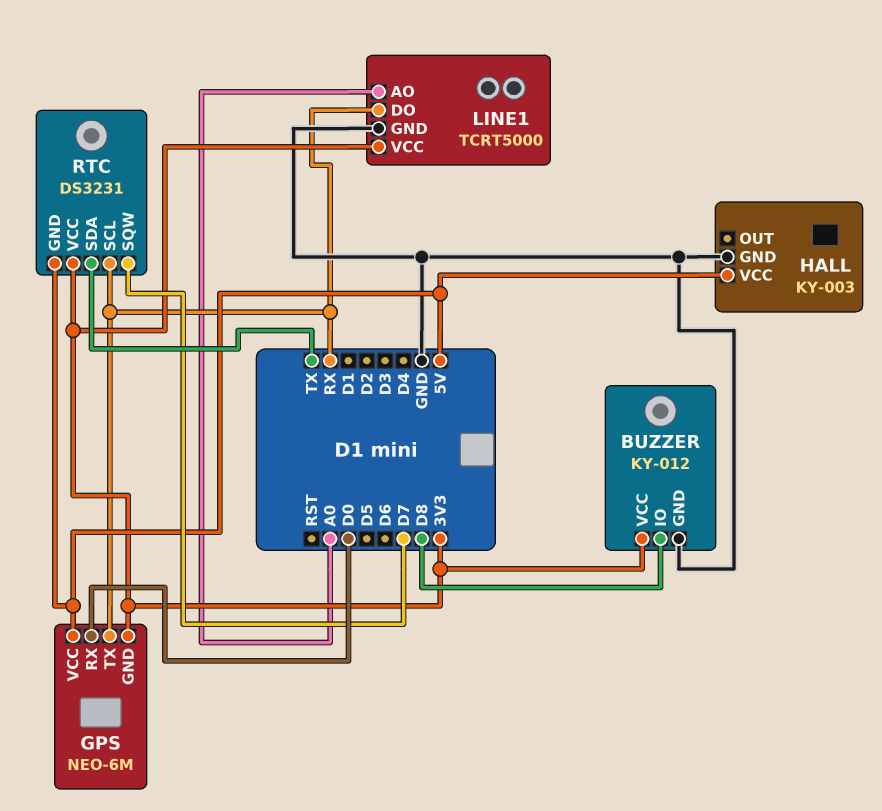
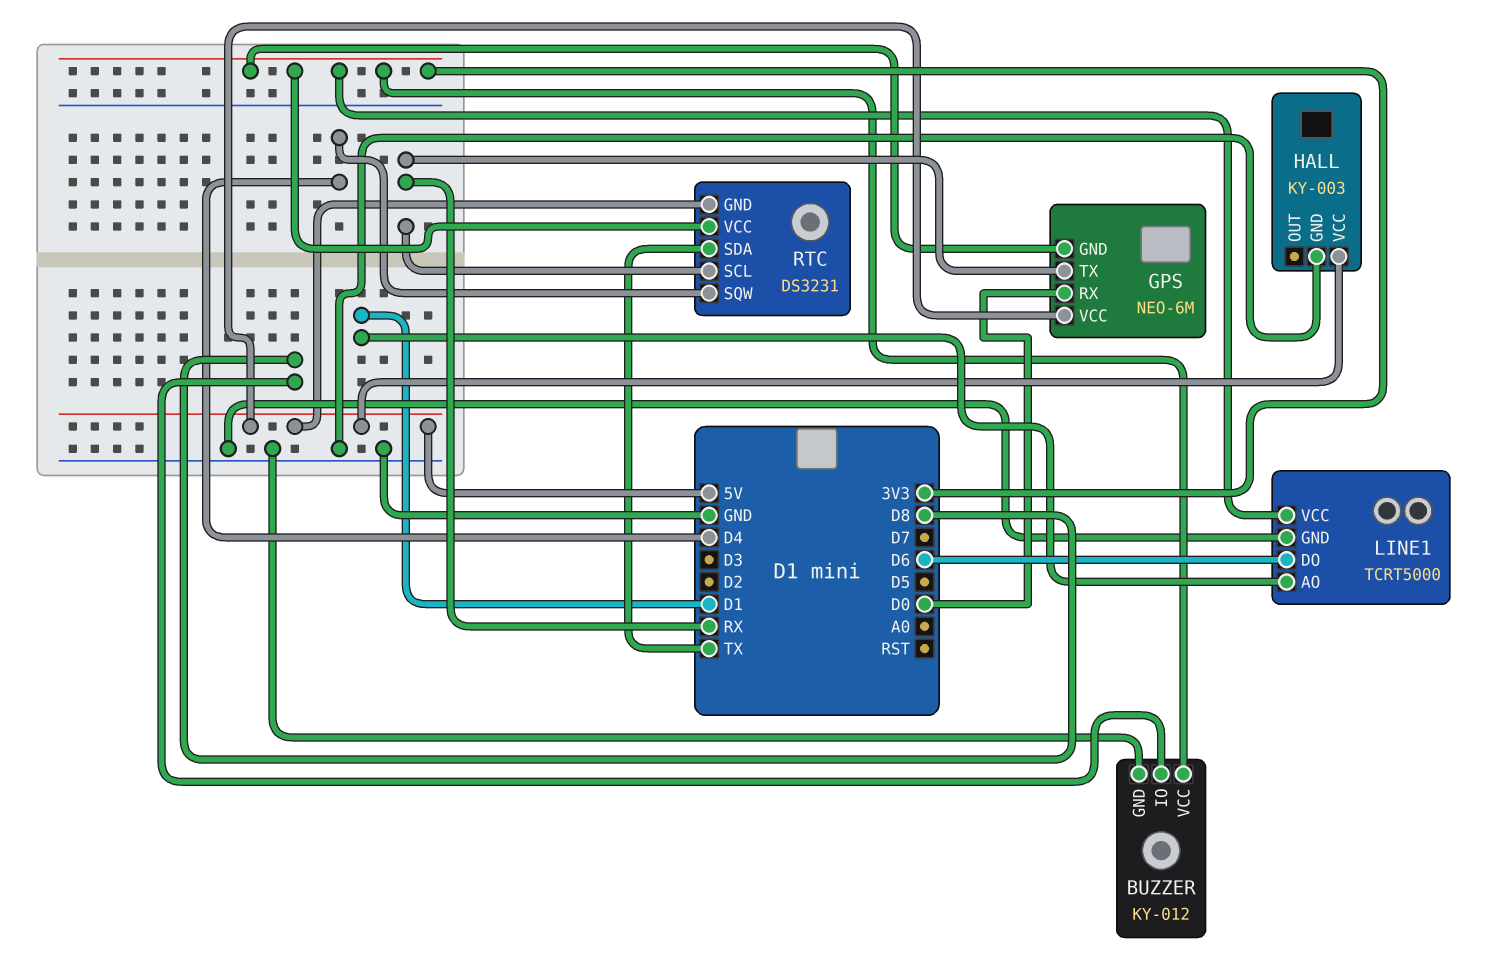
LINE1 pin AO: A0 -> D1
LINE1 pin DO: RX -> D6
RTC pin SQW: D7 -> D4

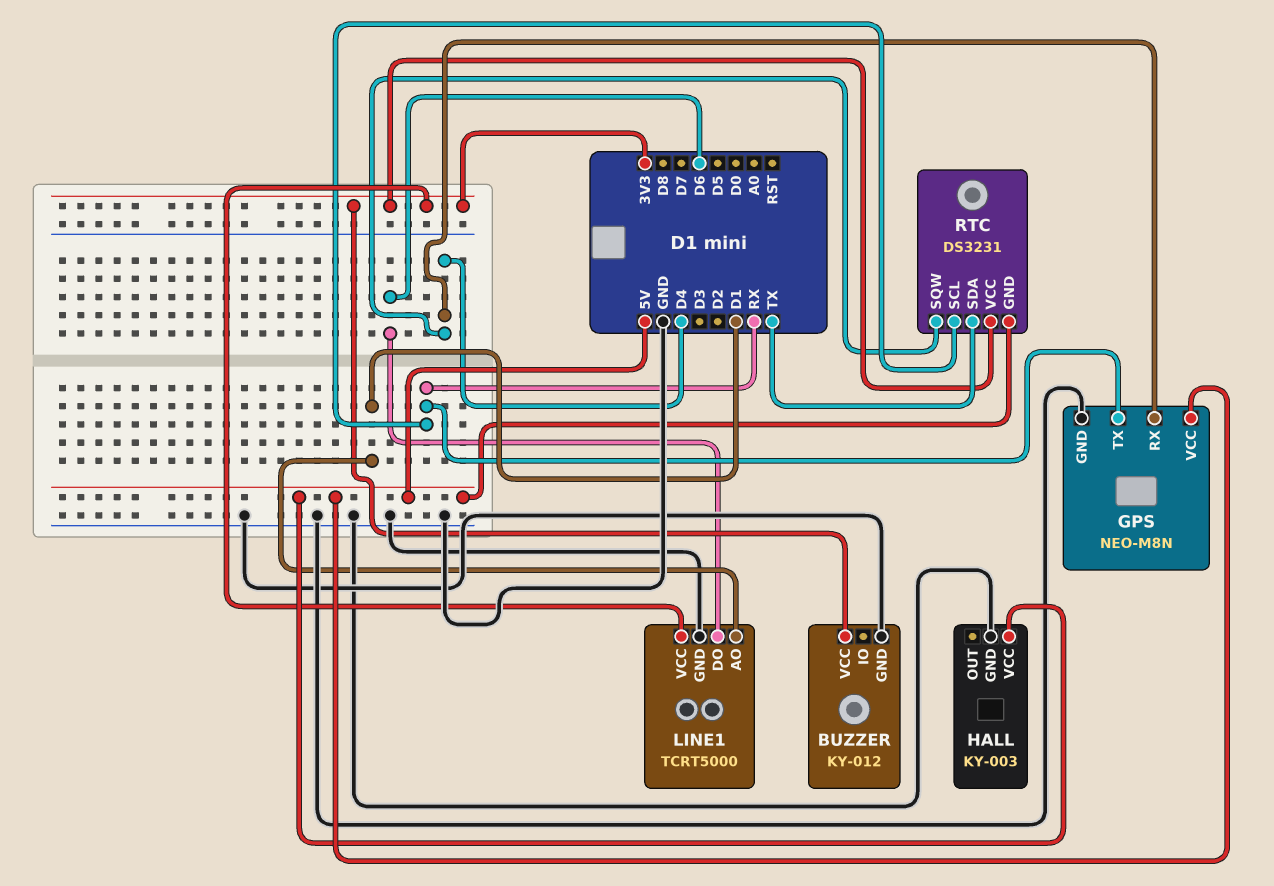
BUZZER pin IO: D8 -> none
GPS: NEO-6M -> NEO-M8N
GPS pin GND: 3V3 -> GND
GPS pin RX: D0 -> D4

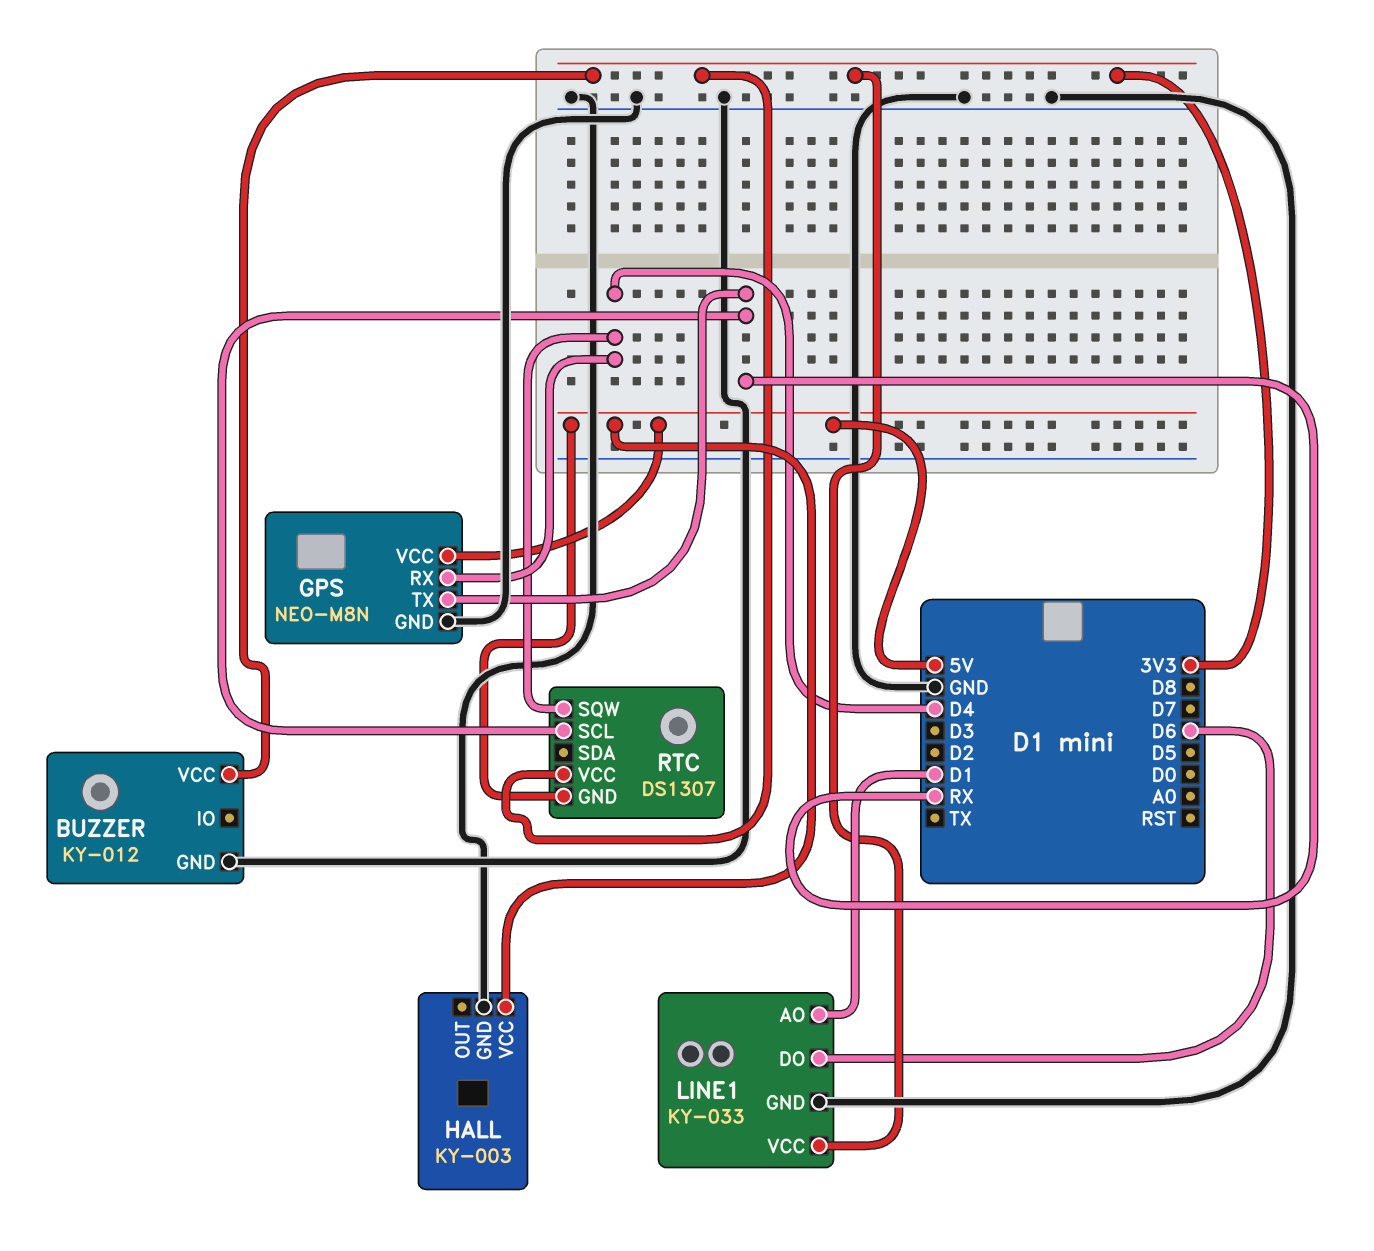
LINE1: TCRT5000 -> KY-033
RTC: DS3231 -> DS1307
RTC pin SDA: TX -> none

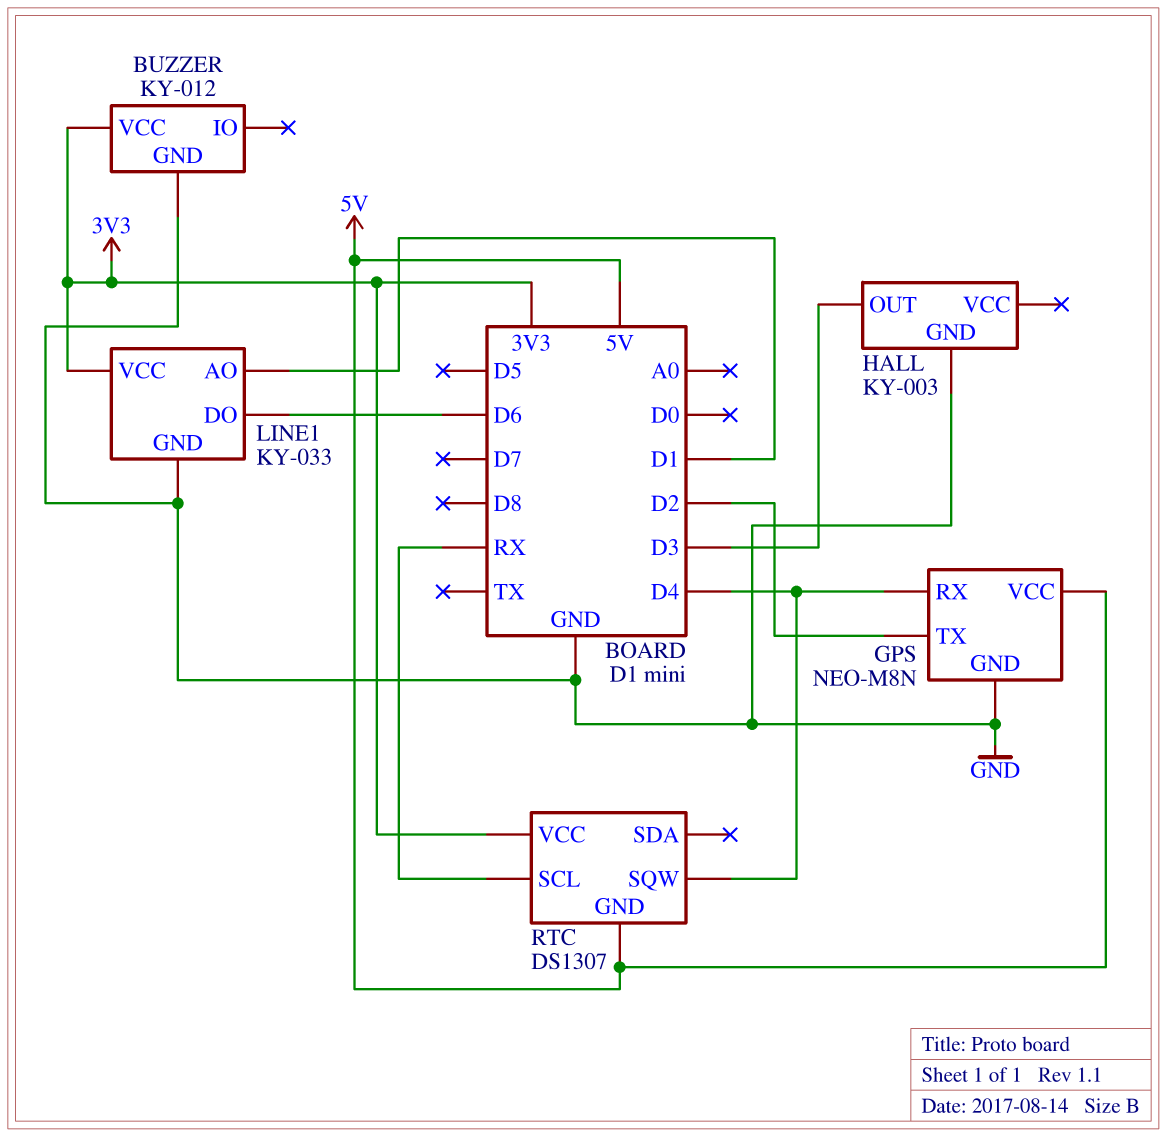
GPS pin TX: RX -> D2
HALL pin OUT: none -> D3
HALL pin VCC: 5V -> none

